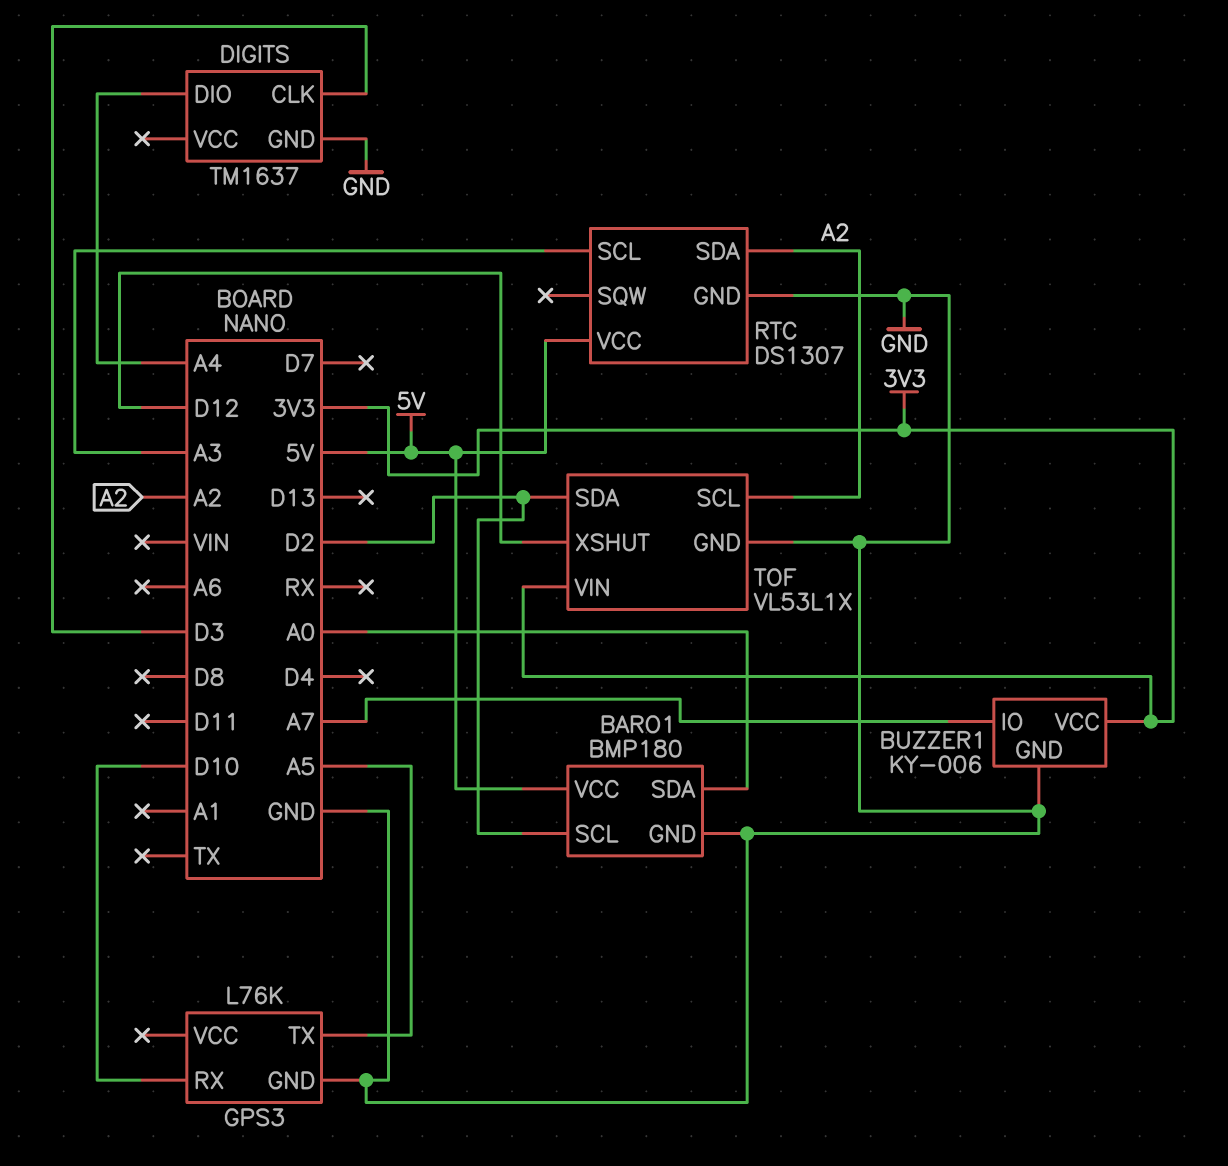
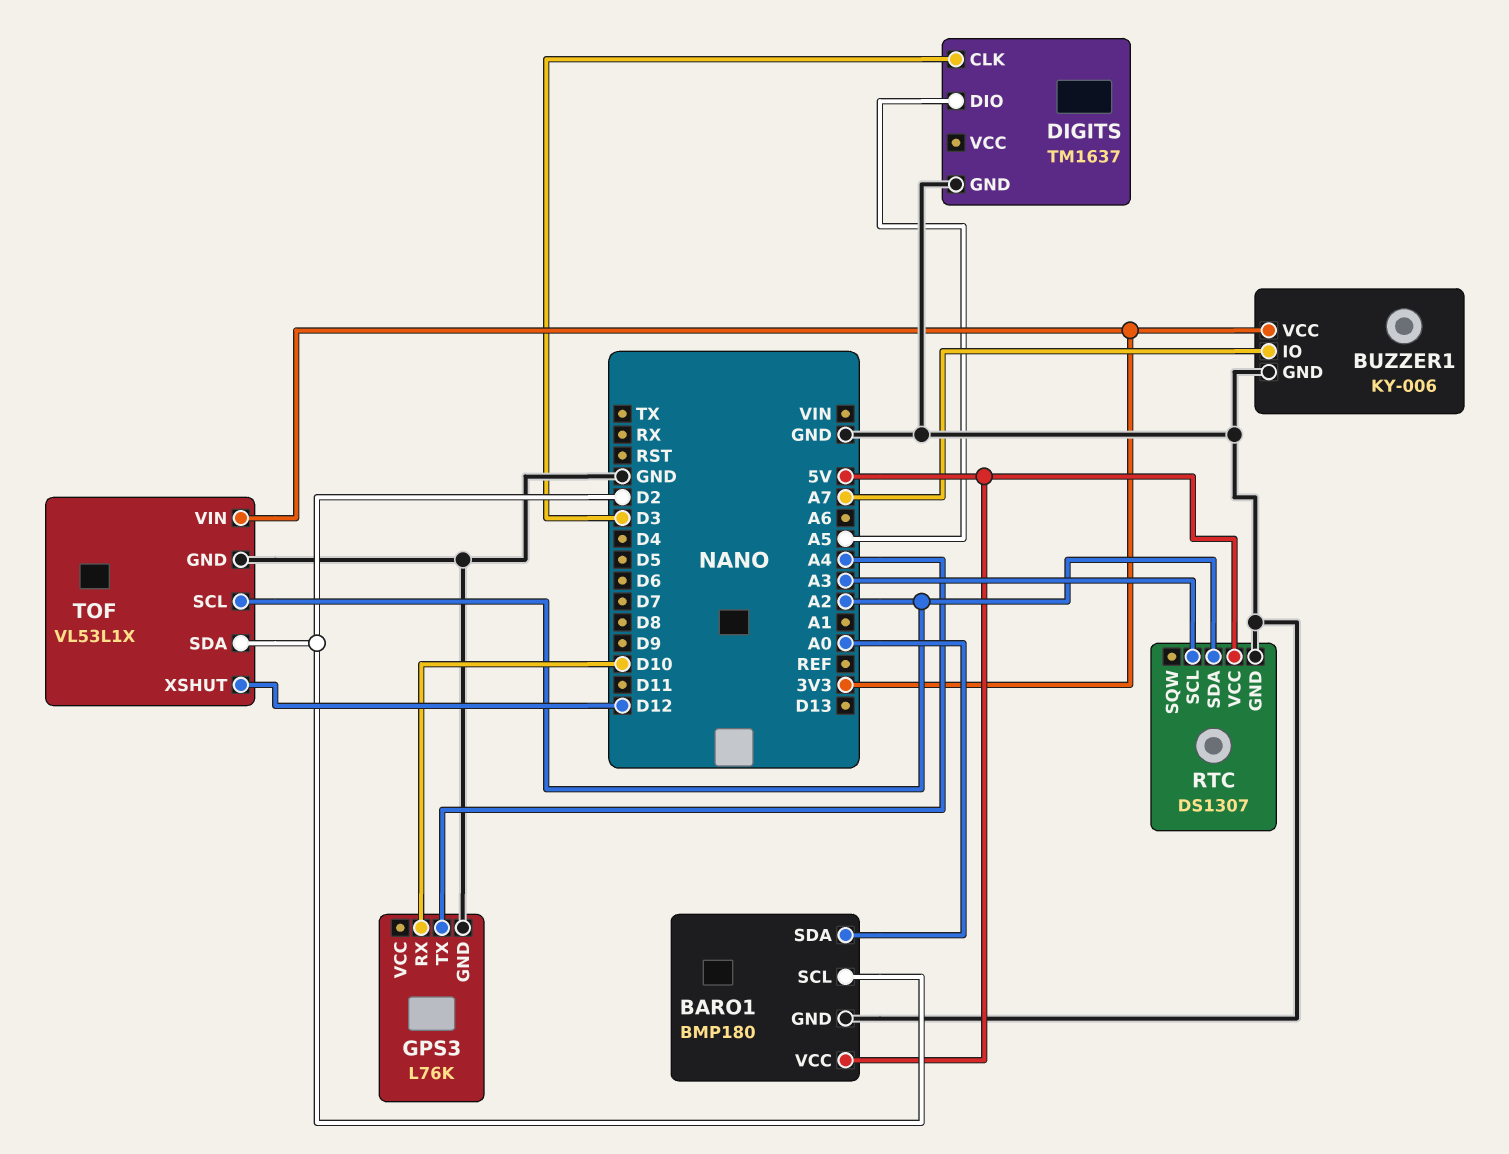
DIGITS pin DIO: A4 -> A5
GPS3 pin TX: A5 -> A4

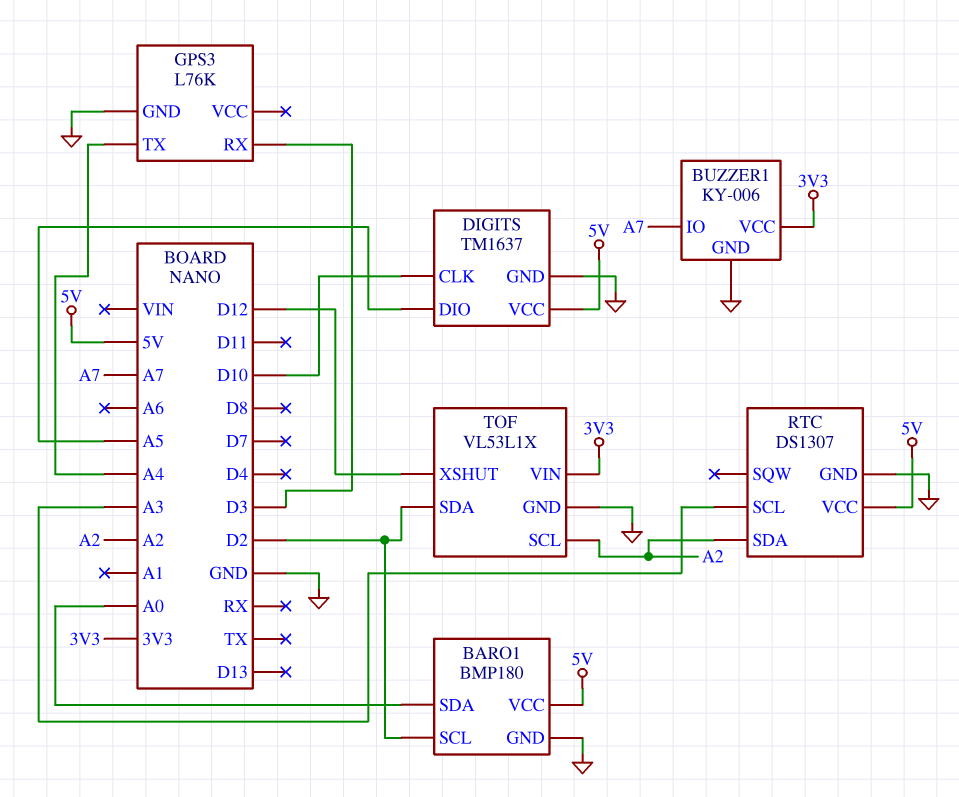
DIGITS pin CLK: D3 -> D10
DIGITS pin VCC: none -> 5V
GPS3 pin RX: D10 -> D3

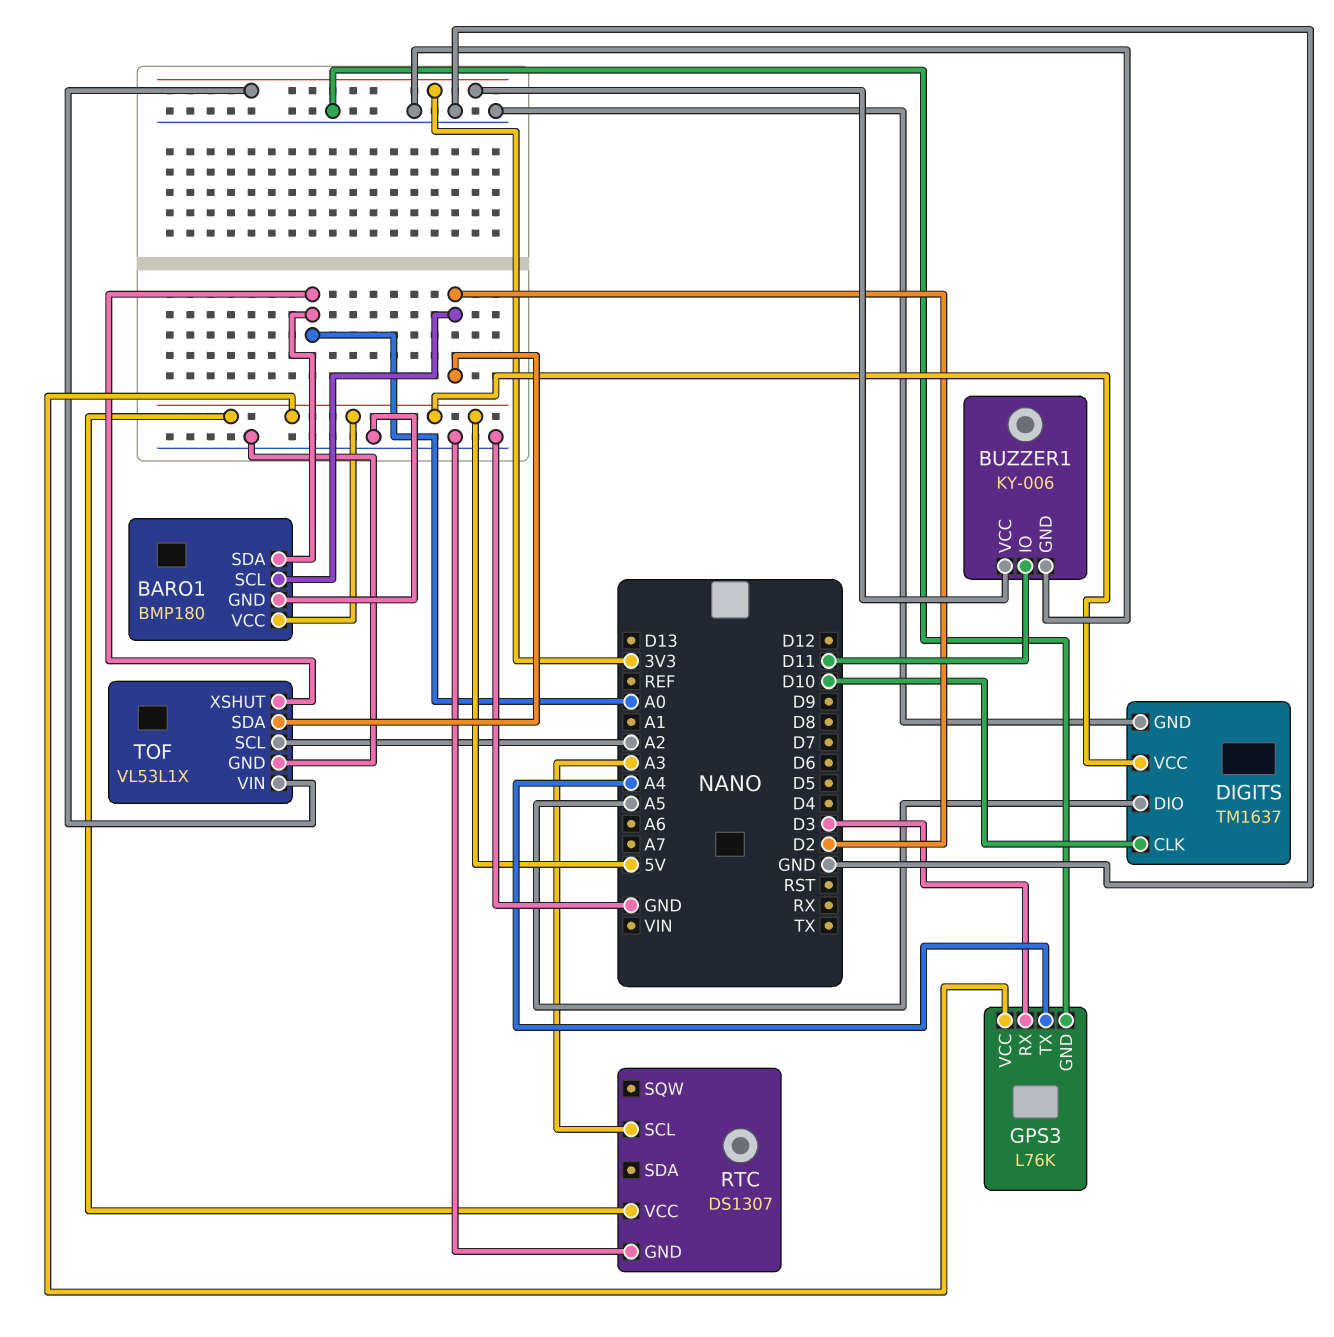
BUZZER1 pin IO: A7 -> D11
GPS3 pin VCC: none -> 5V
RTC pin SDA: A2 -> none
TOF pin XSHUT: D12 -> A0

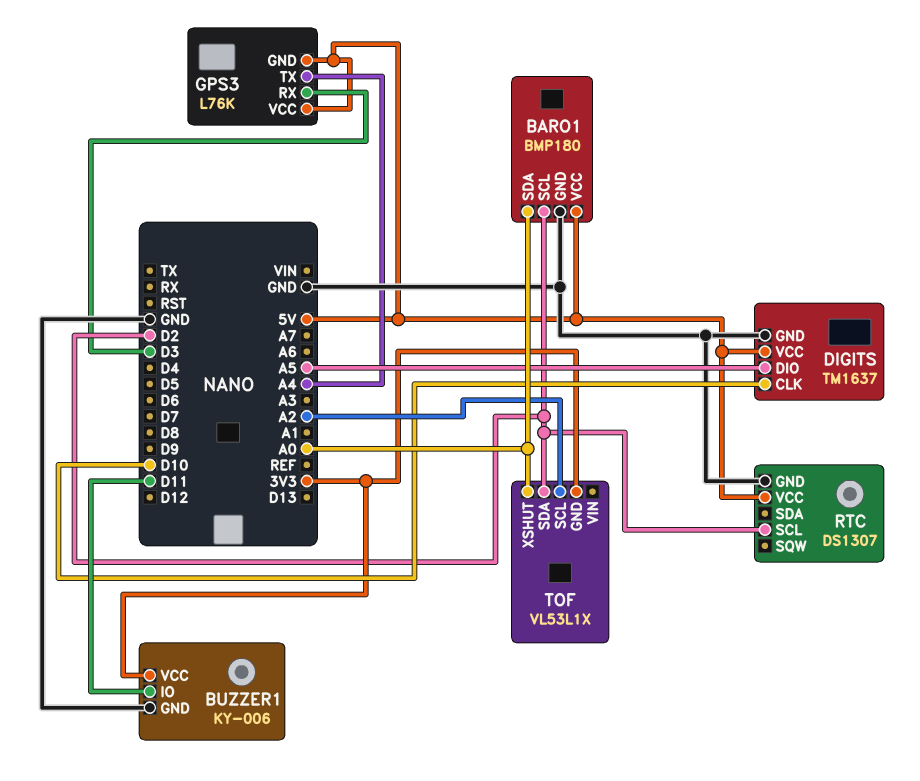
GPS3 pin GND: GND -> 5V
RTC pin SCL: A3 -> D2
TOF pin GND: GND -> 3V3
TOF pin VIN: 3V3 -> none

